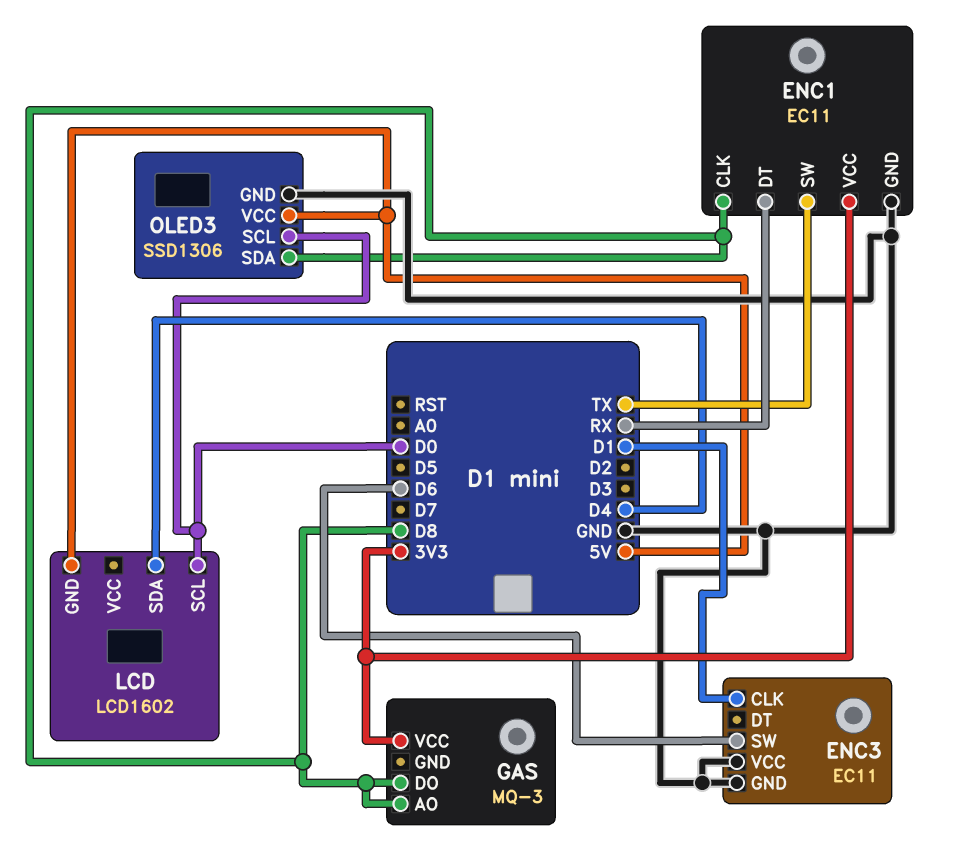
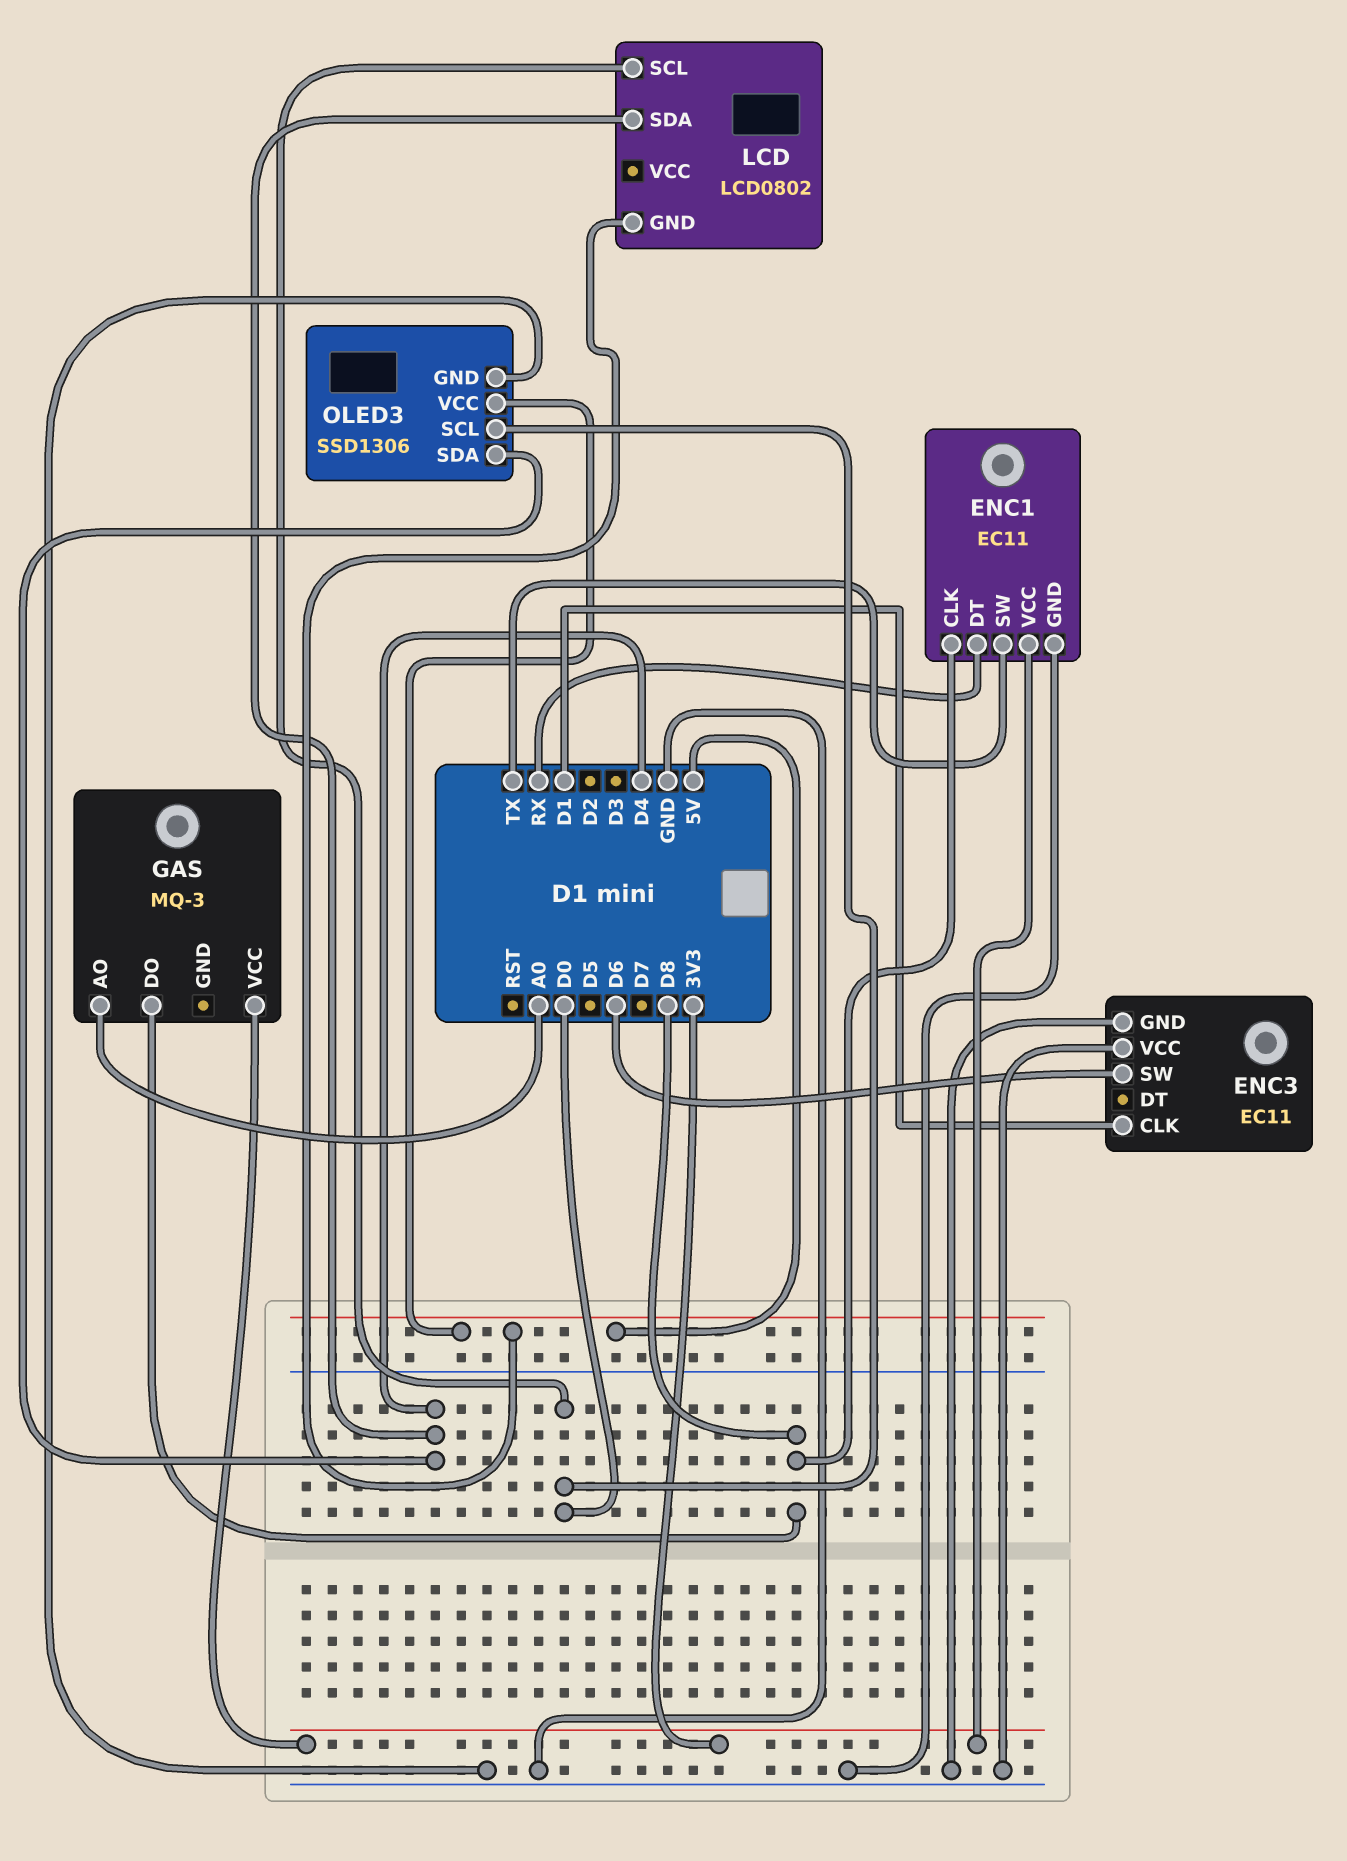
GAS pin AO: D8 -> A0
LCD: LCD1602 -> LCD0802
OLED3 pin SDA: D8 -> D4

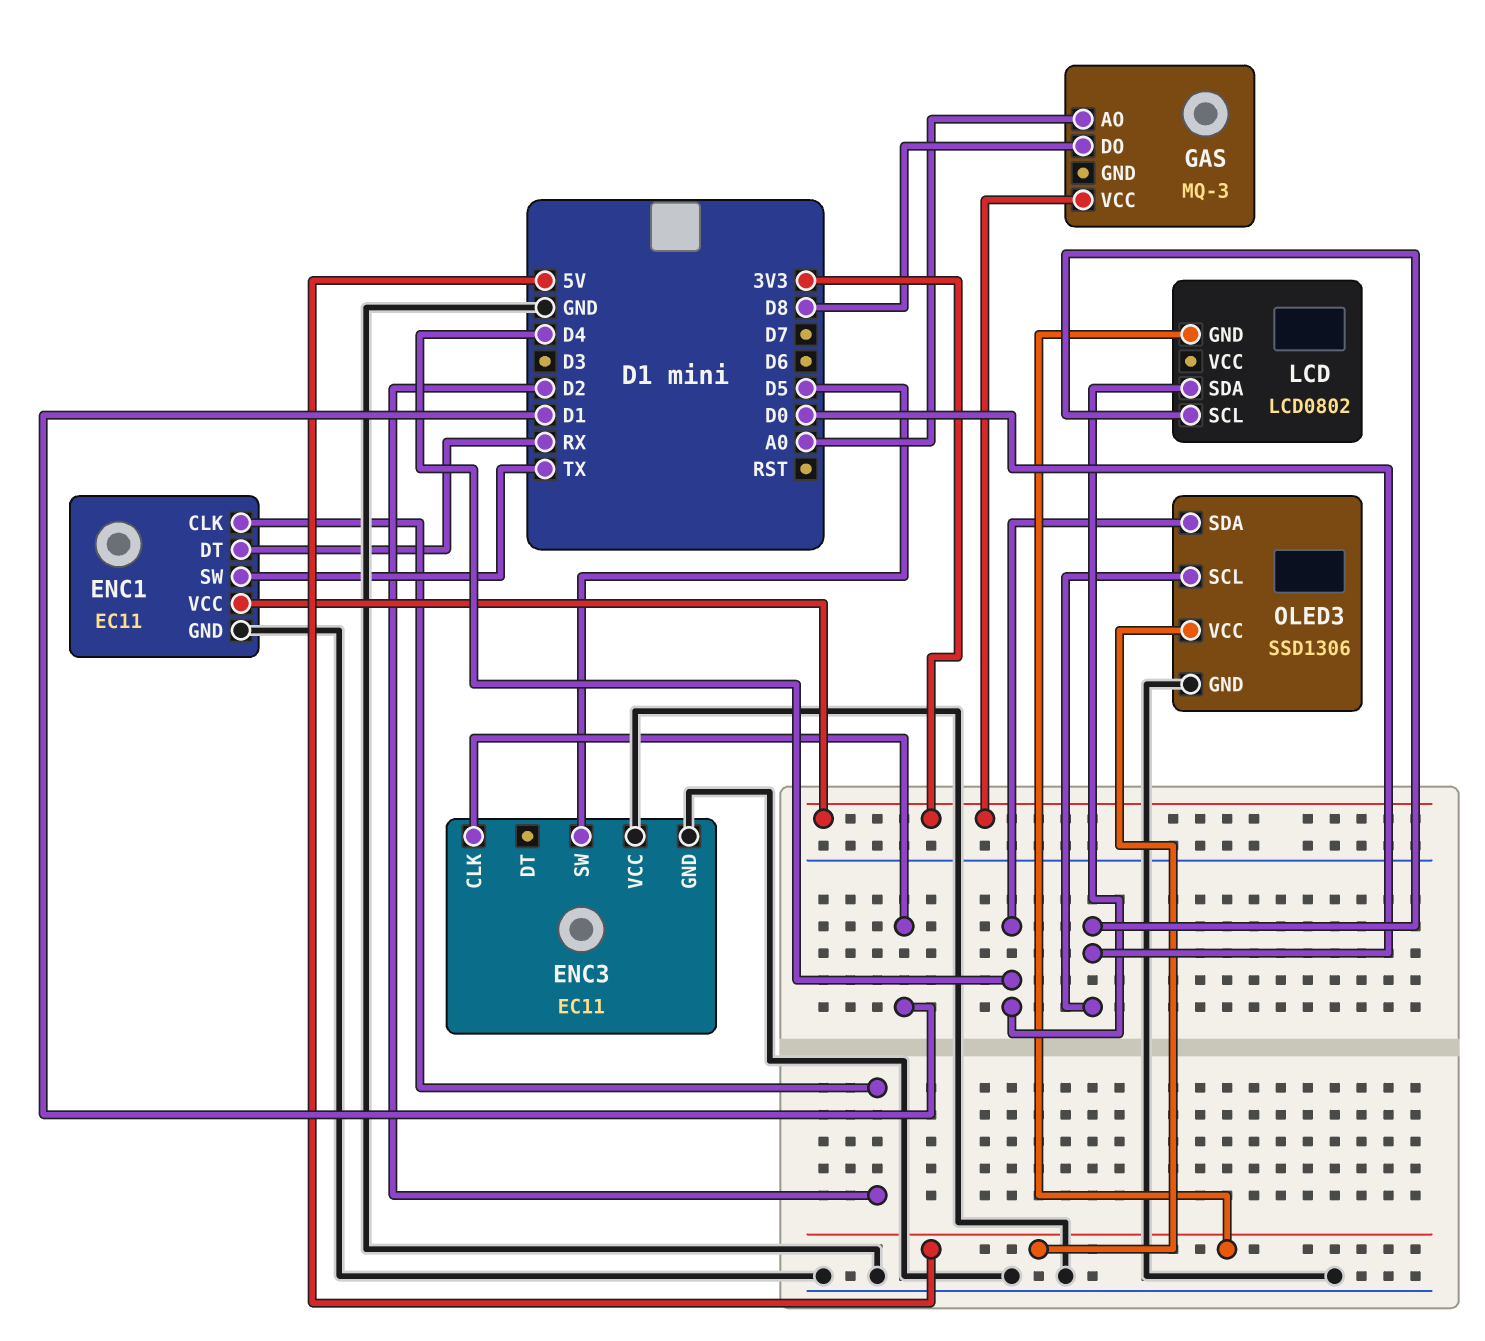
ENC1 pin CLK: D8 -> D2
ENC3 pin SW: D6 -> D5

